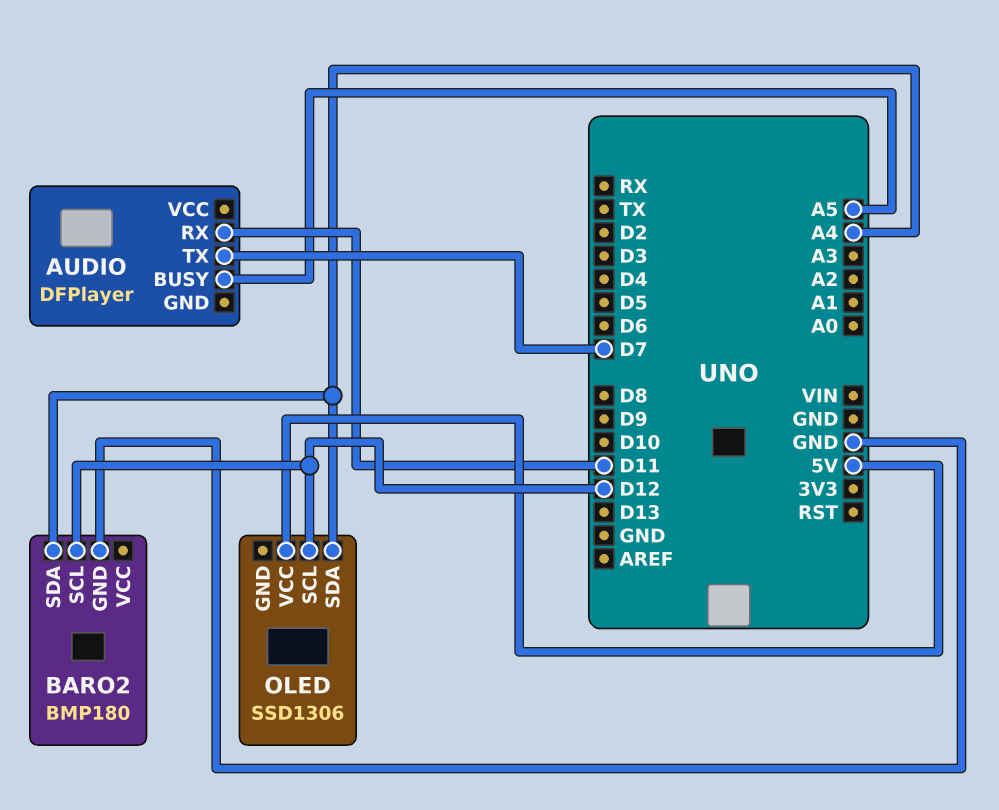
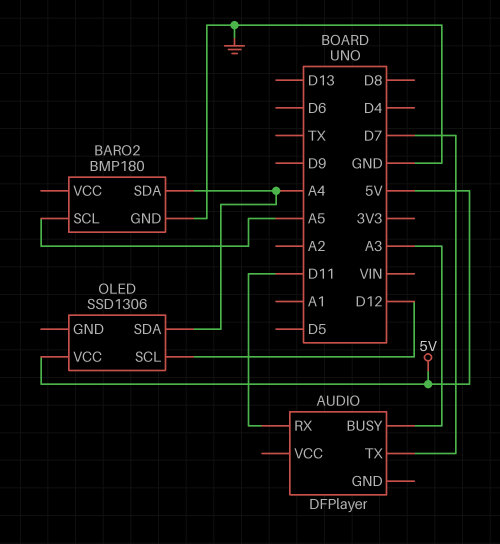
AUDIO pin BUSY: A5 -> A3
BARO2 pin SCL: D12 -> A5

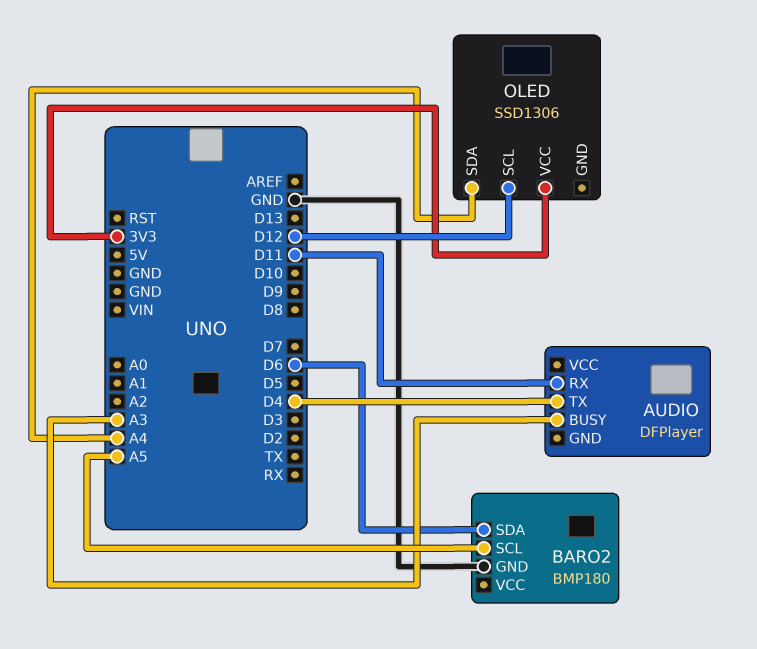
AUDIO pin TX: D7 -> D4
BARO2 pin SDA: A4 -> D6
OLED pin VCC: 5V -> 3V3

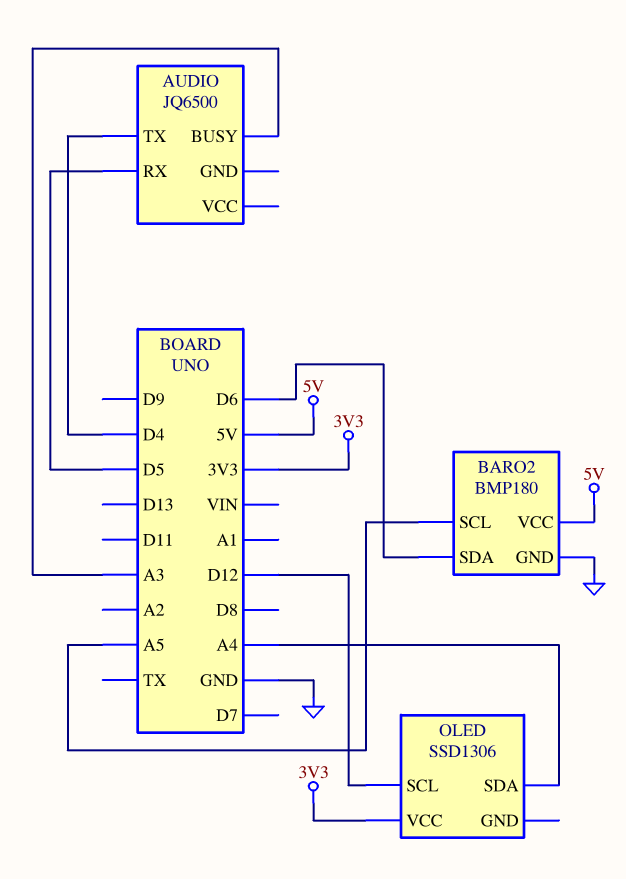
AUDIO: DFPlayer -> JQ6500
AUDIO pin RX: D11 -> D5
BARO2 pin VCC: none -> 5V

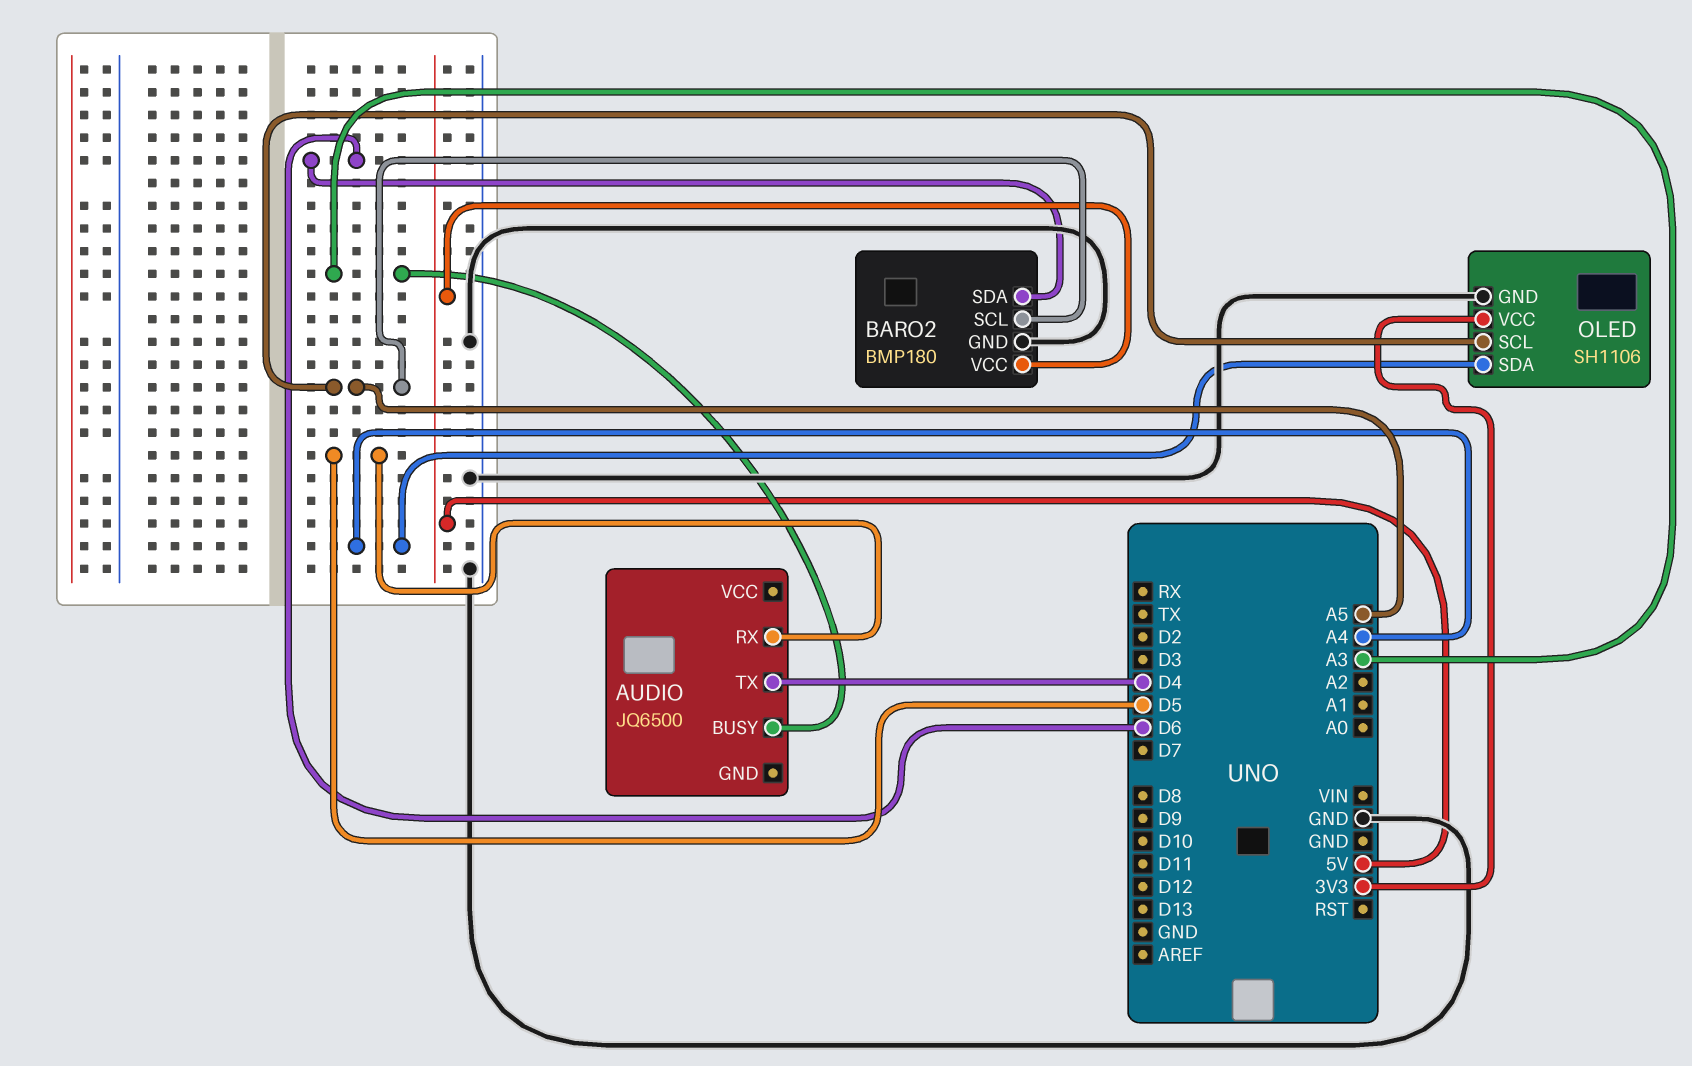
OLED: SSD1306 -> SH1106
OLED pin GND: none -> GND
OLED pin SCL: D12 -> A5

